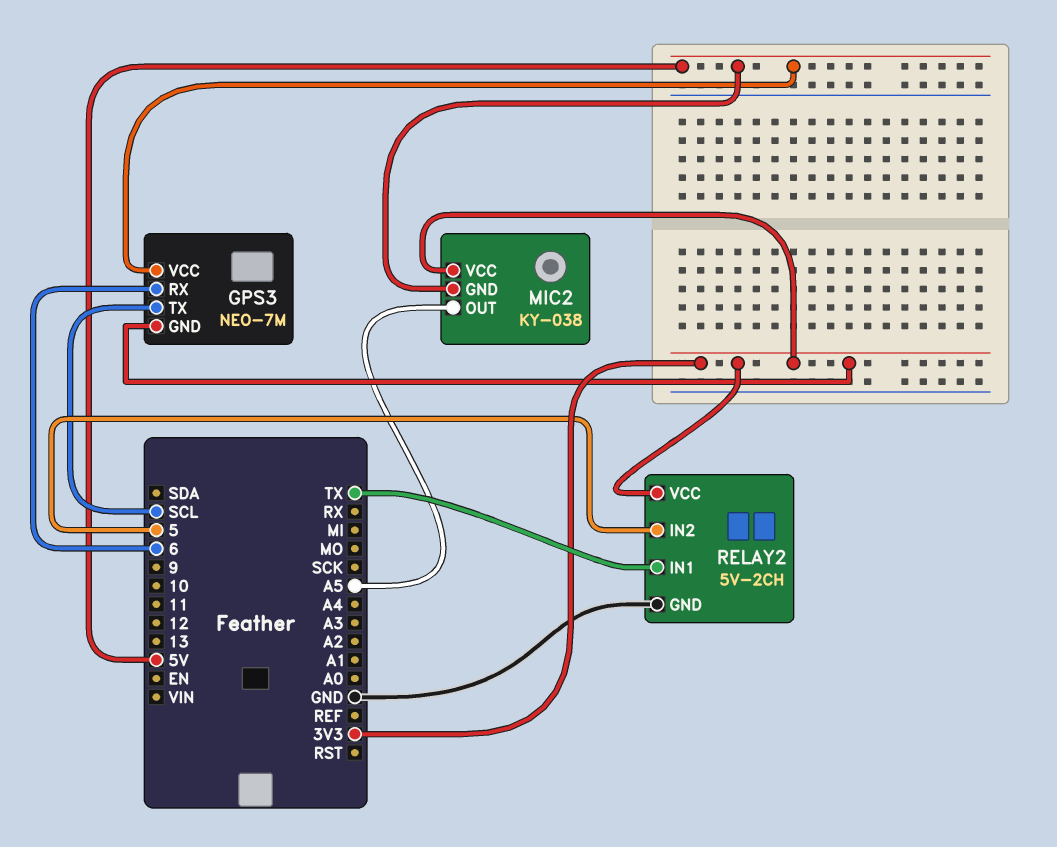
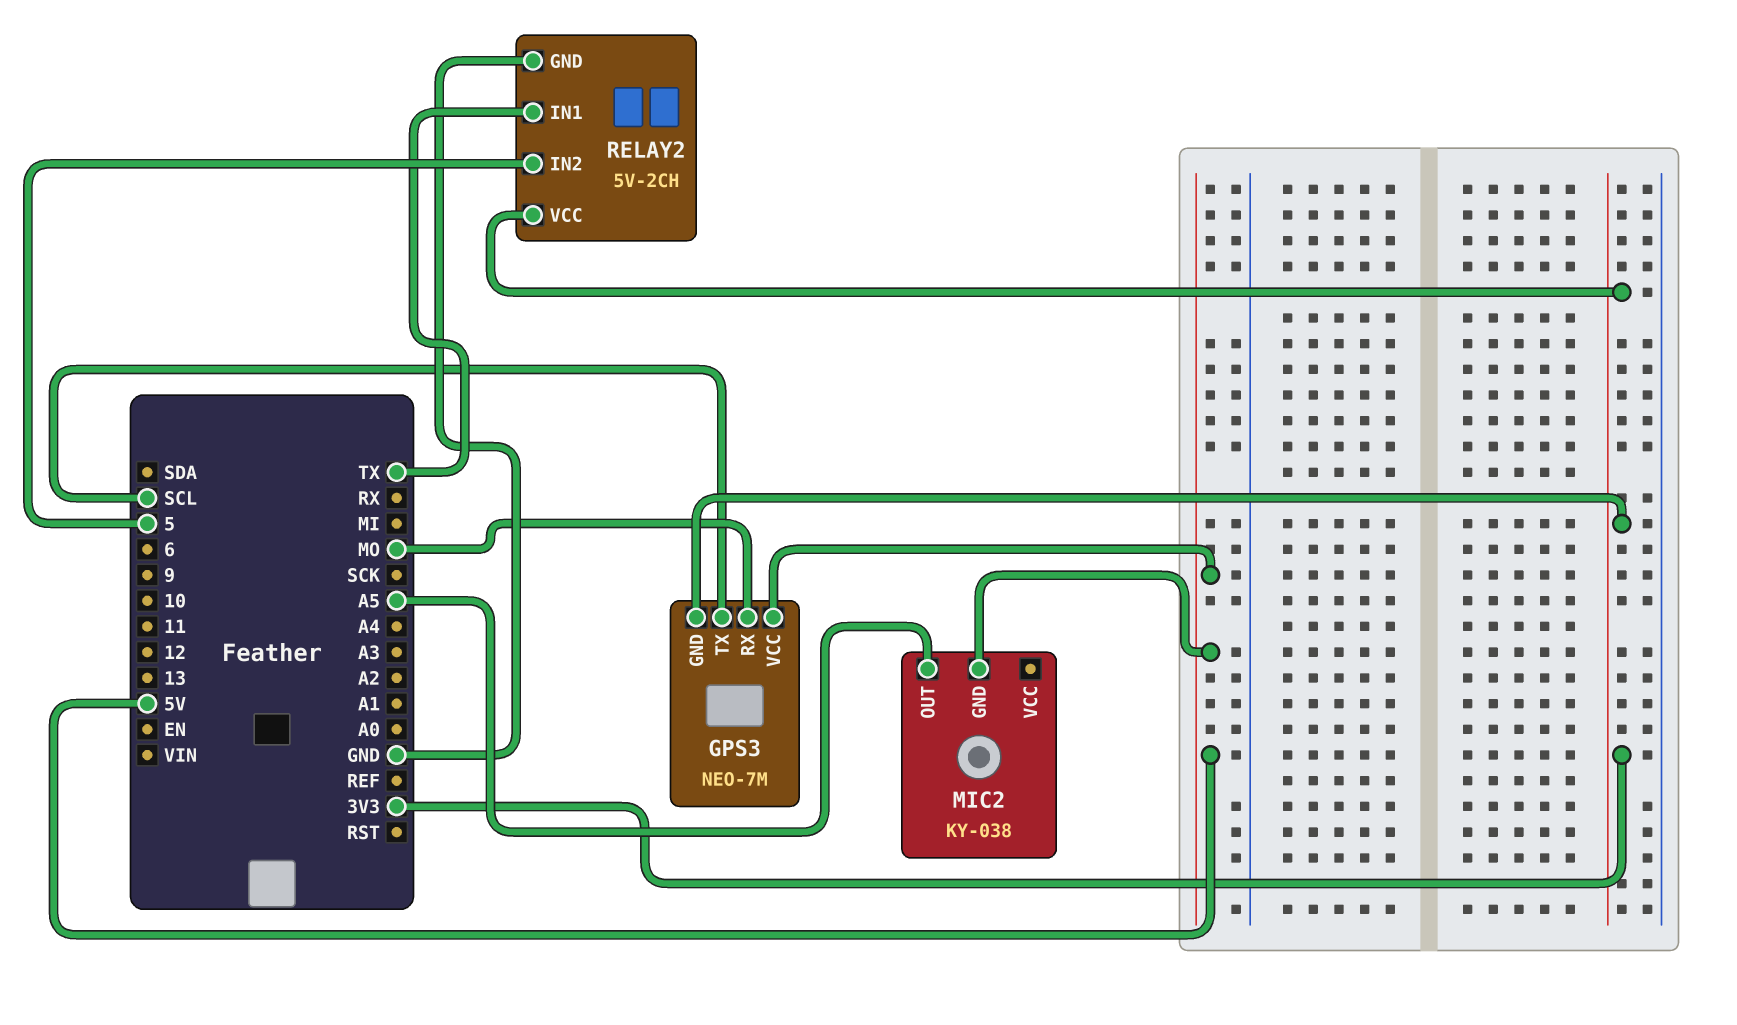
GPS3 pin RX: 6 -> MO
MIC2 pin VCC: 3V3 -> none

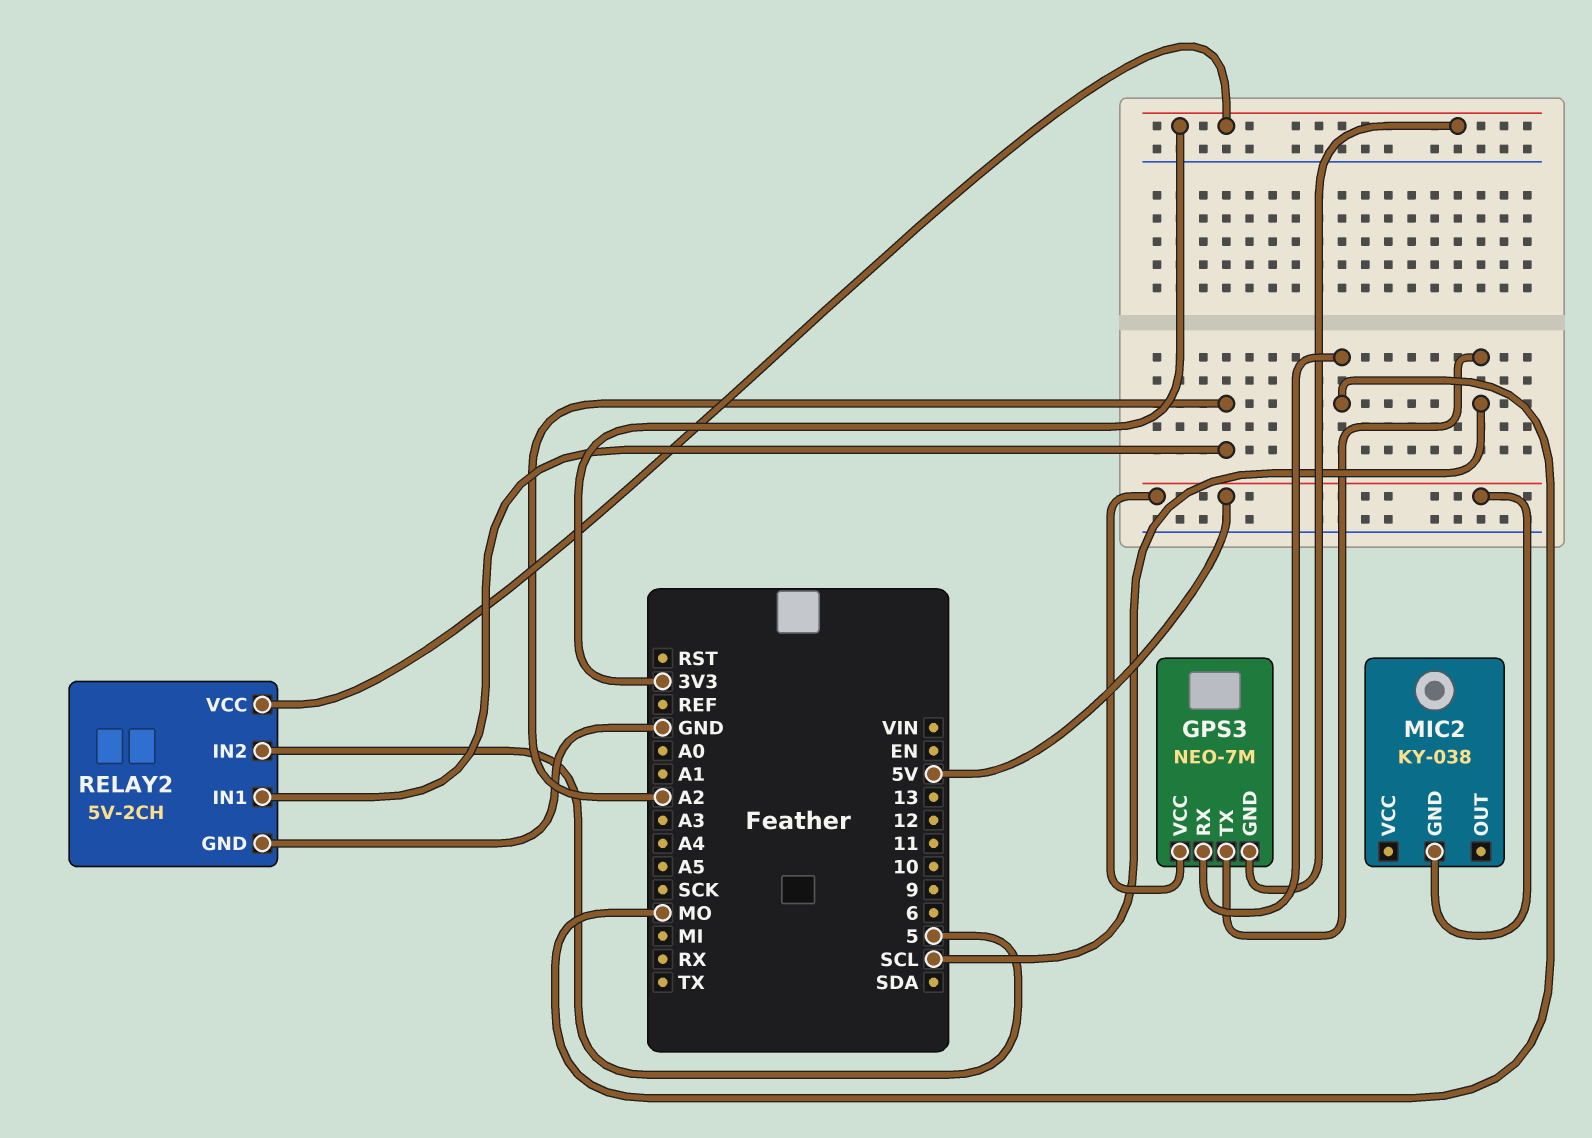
MIC2 pin OUT: A5 -> none
RELAY2 pin IN1: TX -> A2

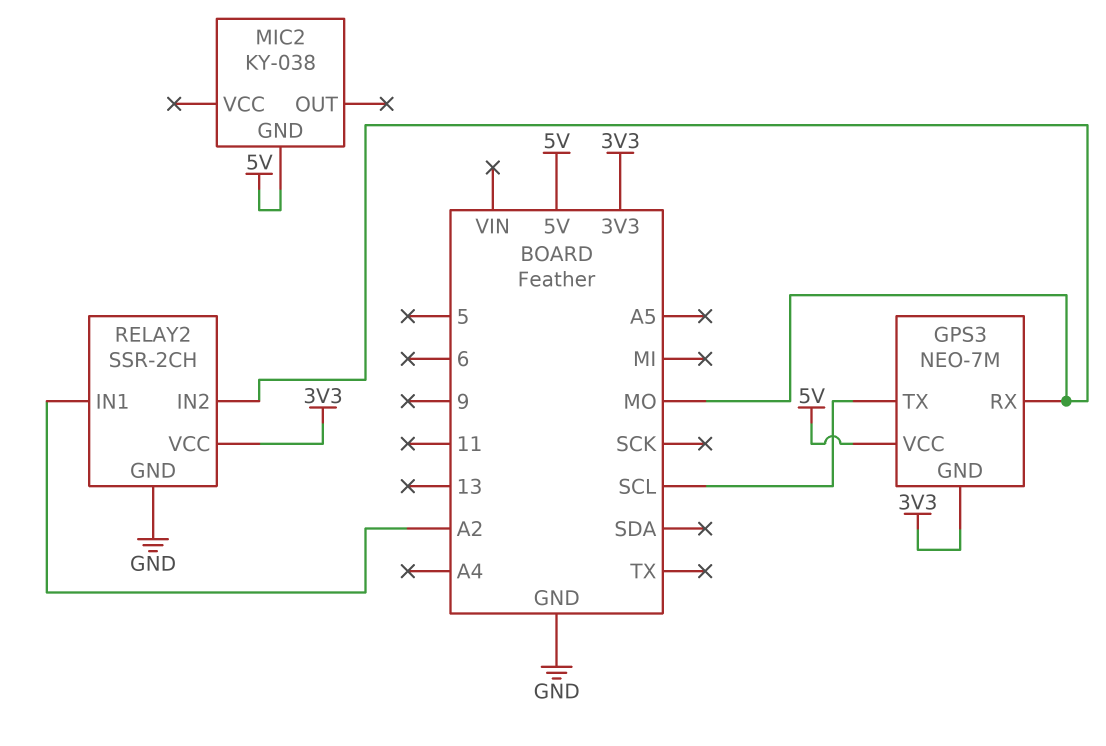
RELAY2: 5V-2CH -> SSR-2CH
RELAY2 pin IN2: 5 -> MO

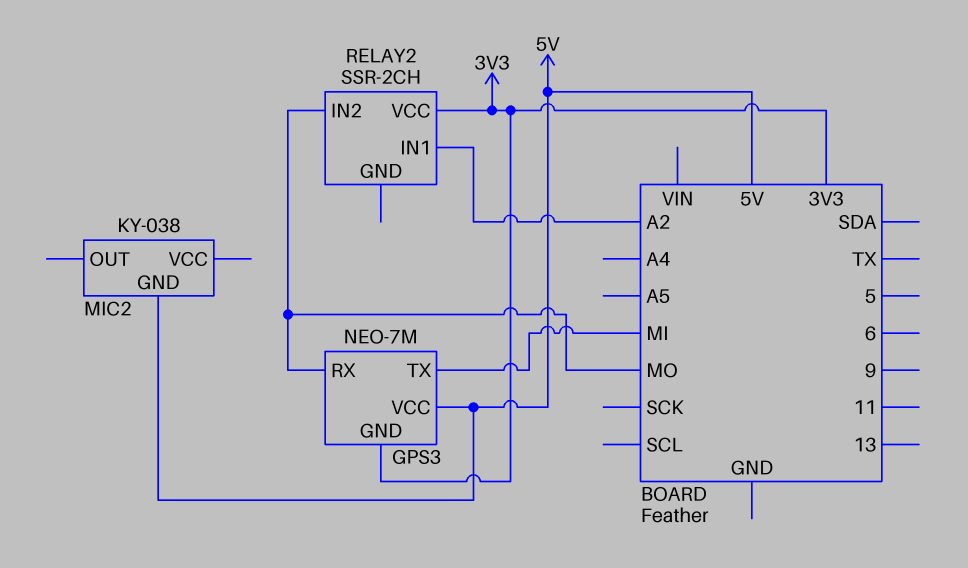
GPS3 pin TX: SCL -> MI
RELAY2 pin GND: GND -> none

